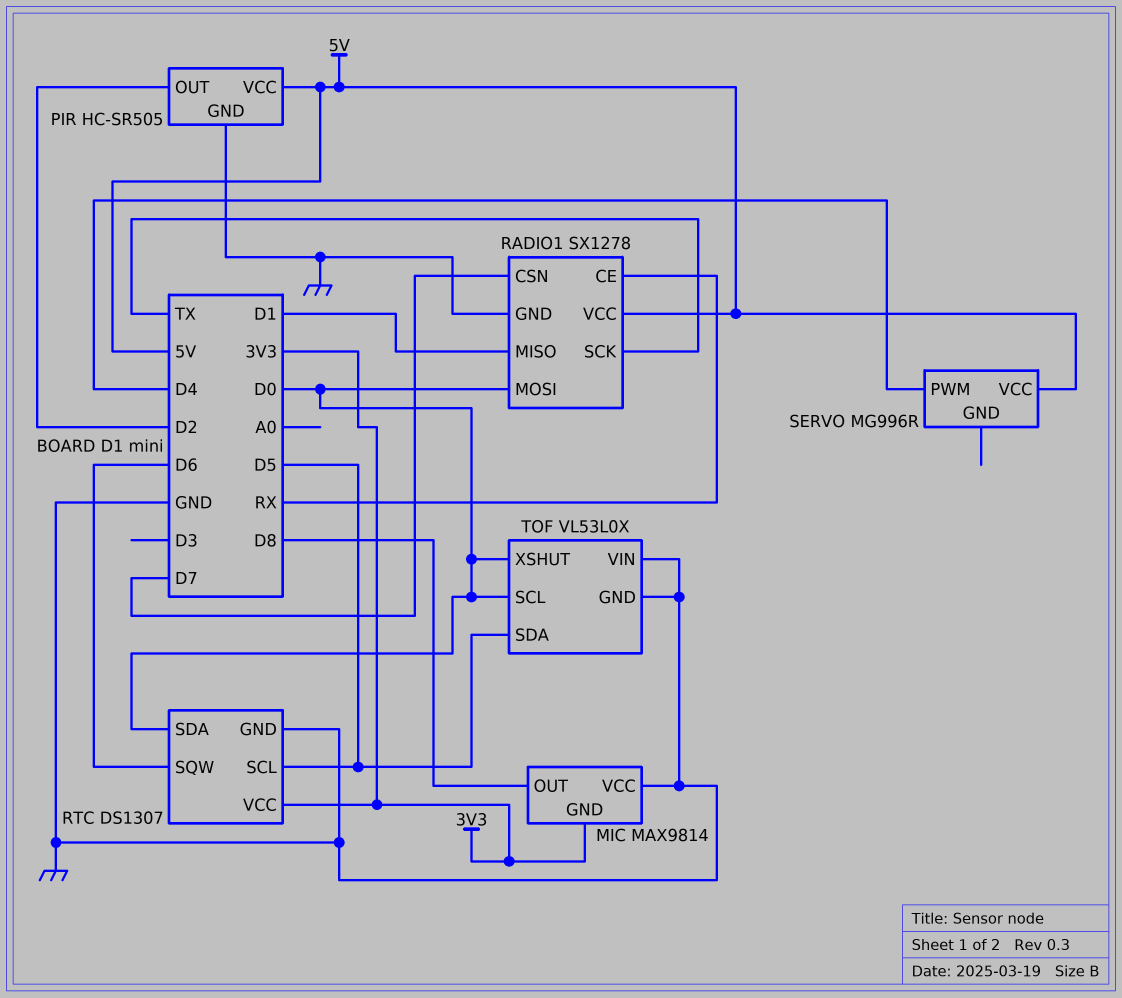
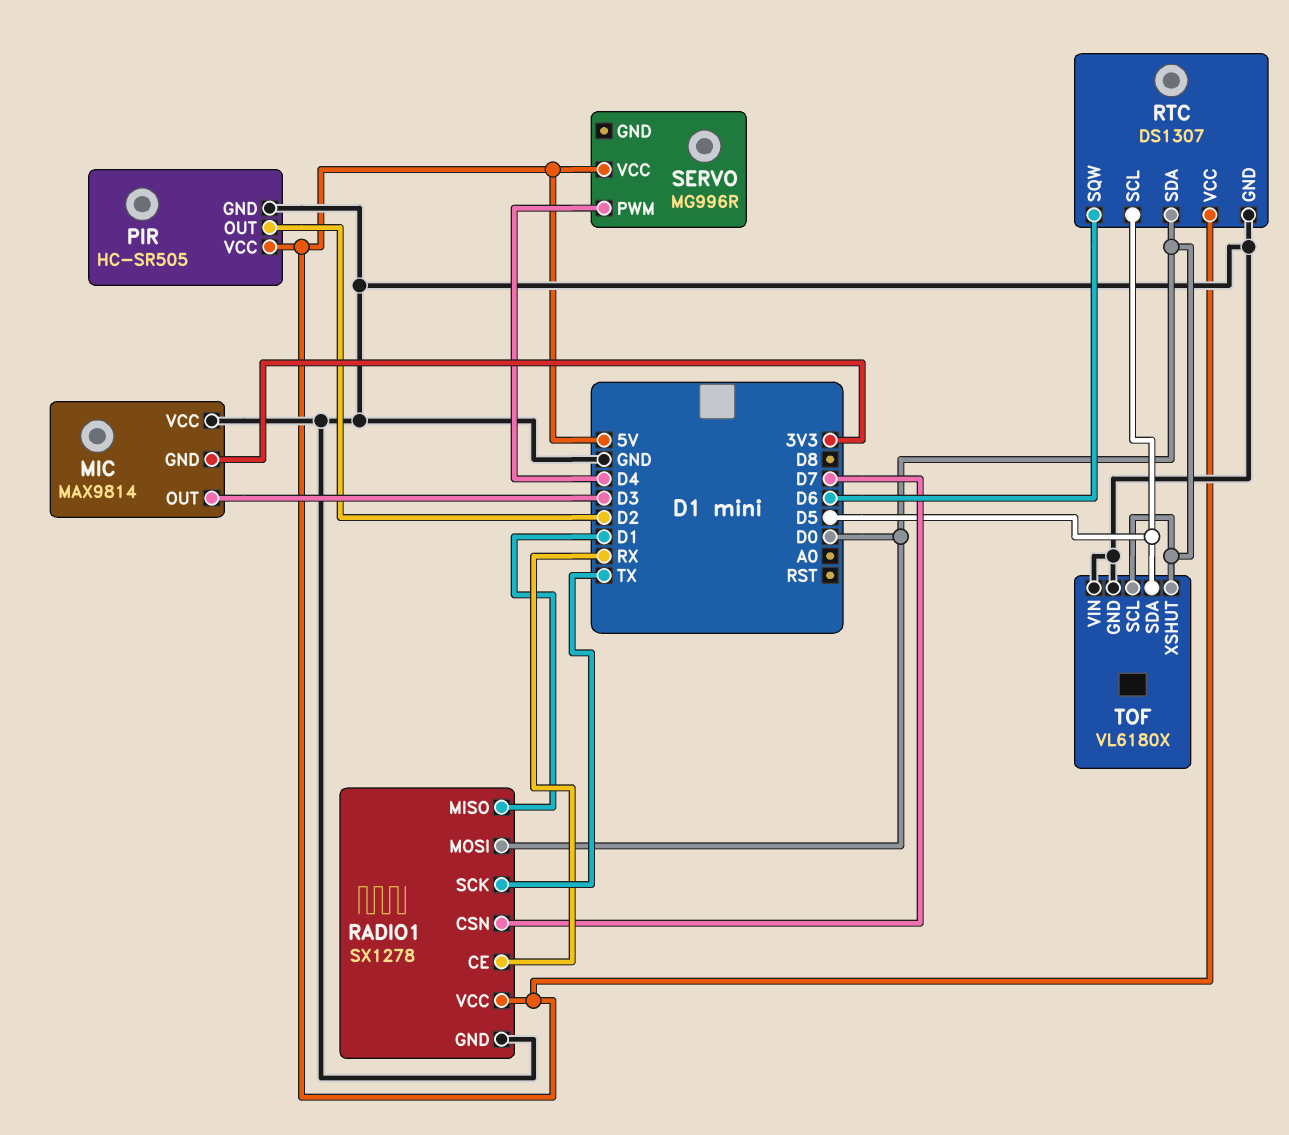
MIC pin OUT: D8 -> D3
RTC pin VCC: 3V3 -> 5V
TOF: VL53L0X -> VL6180X

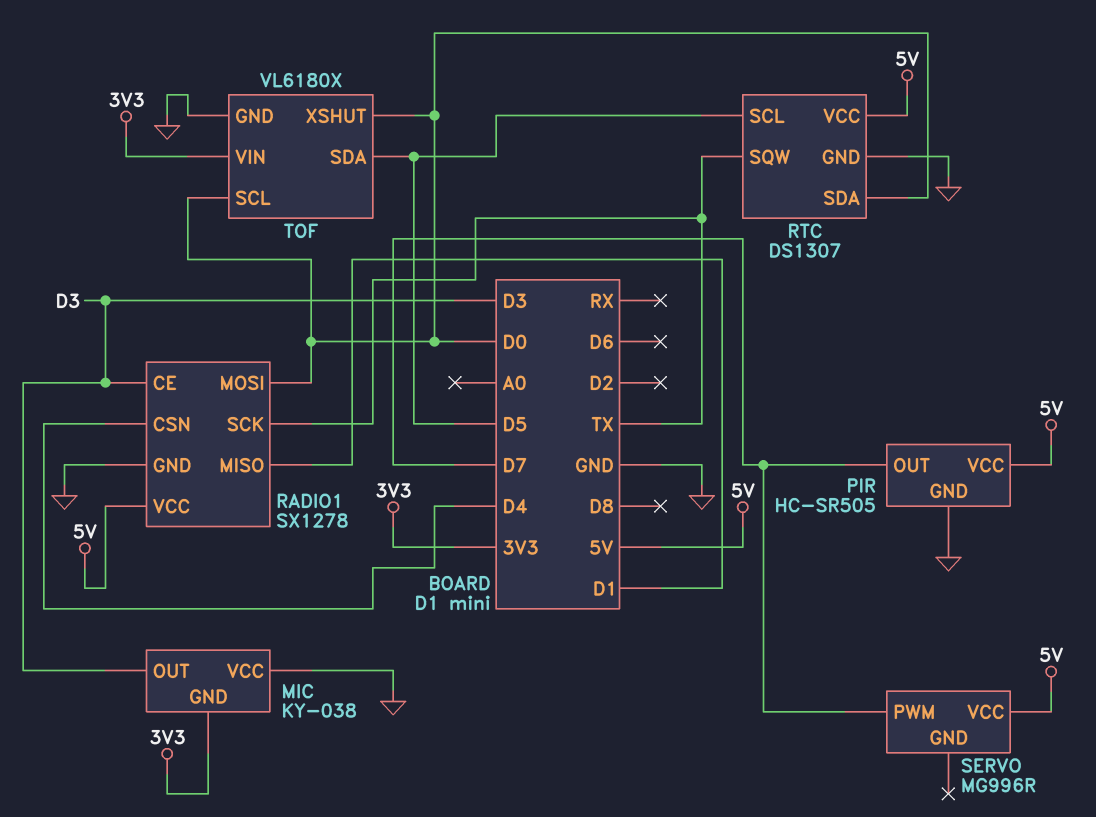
MIC: MAX9814 -> KY-038
PIR pin OUT: D2 -> D7
RADIO1 pin CE: RX -> D3
RADIO1 pin CSN: D7 -> D4
RTC pin SQW: D6 -> TX
SERVO pin PWM: D4 -> D7
TOF pin VIN: GND -> 3V3

